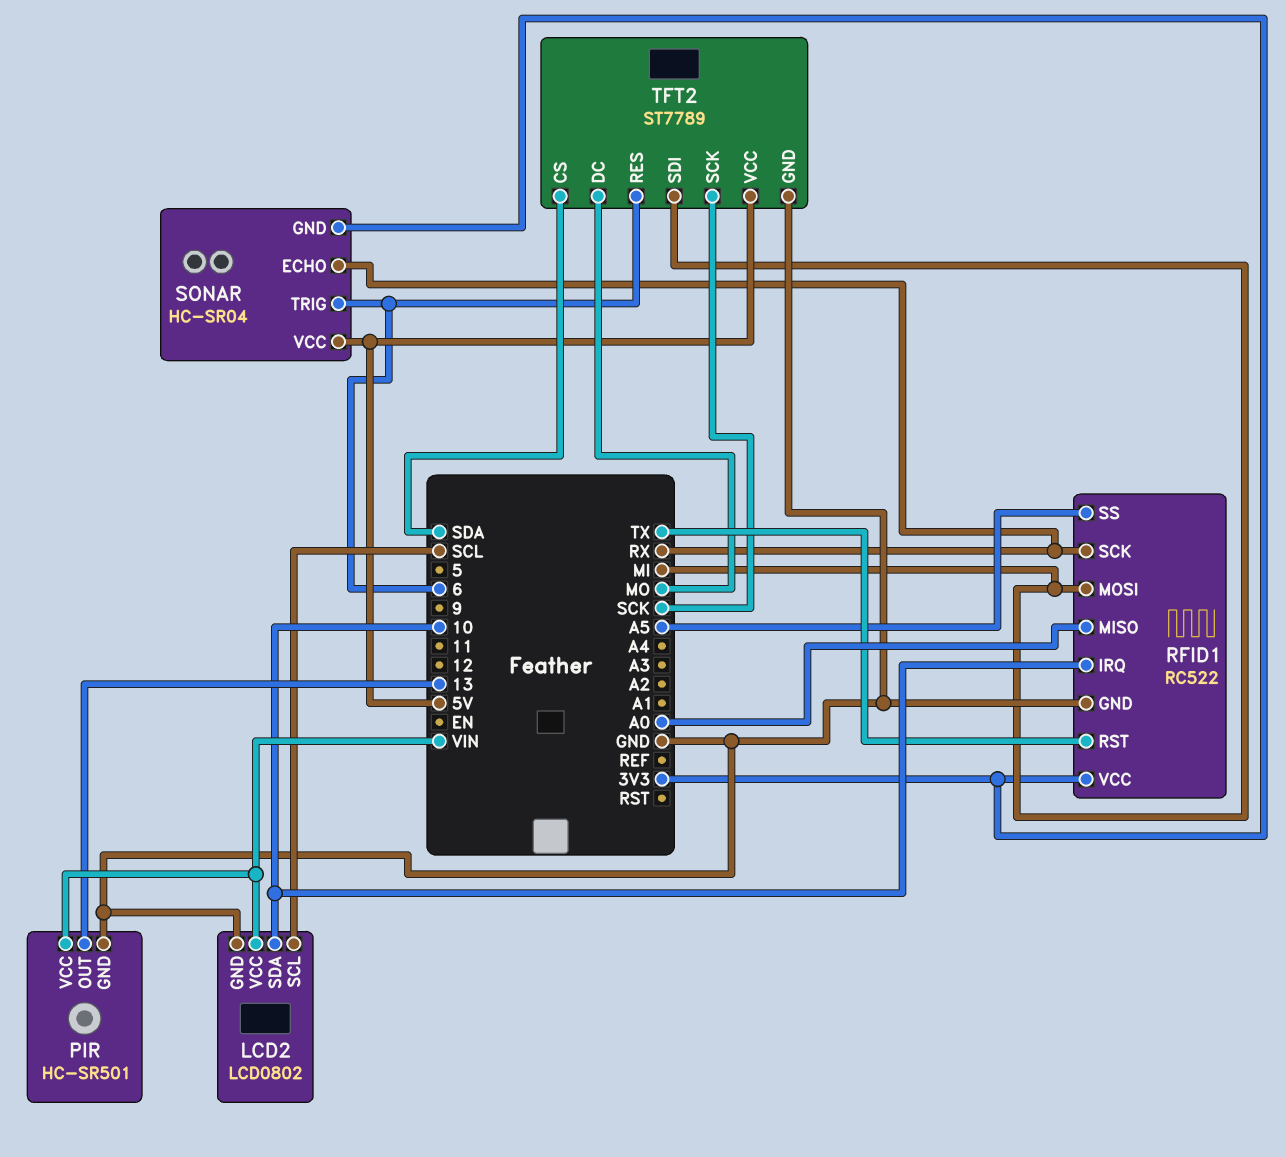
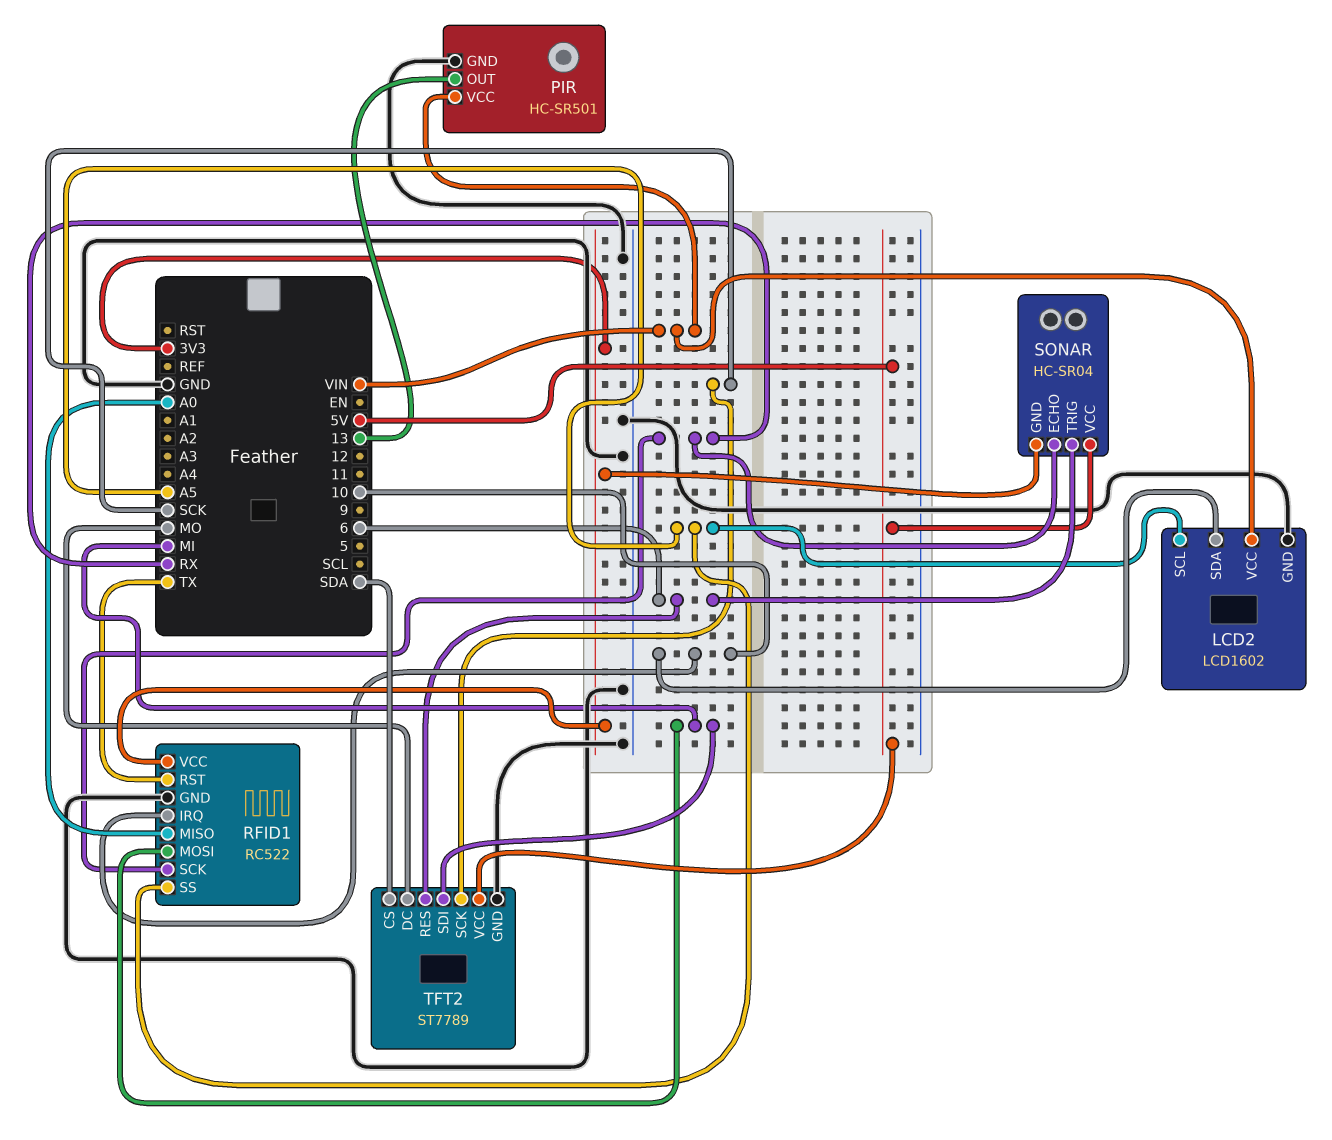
LCD2: LCD0802 -> LCD1602
LCD2 pin SCL: SCL -> A5

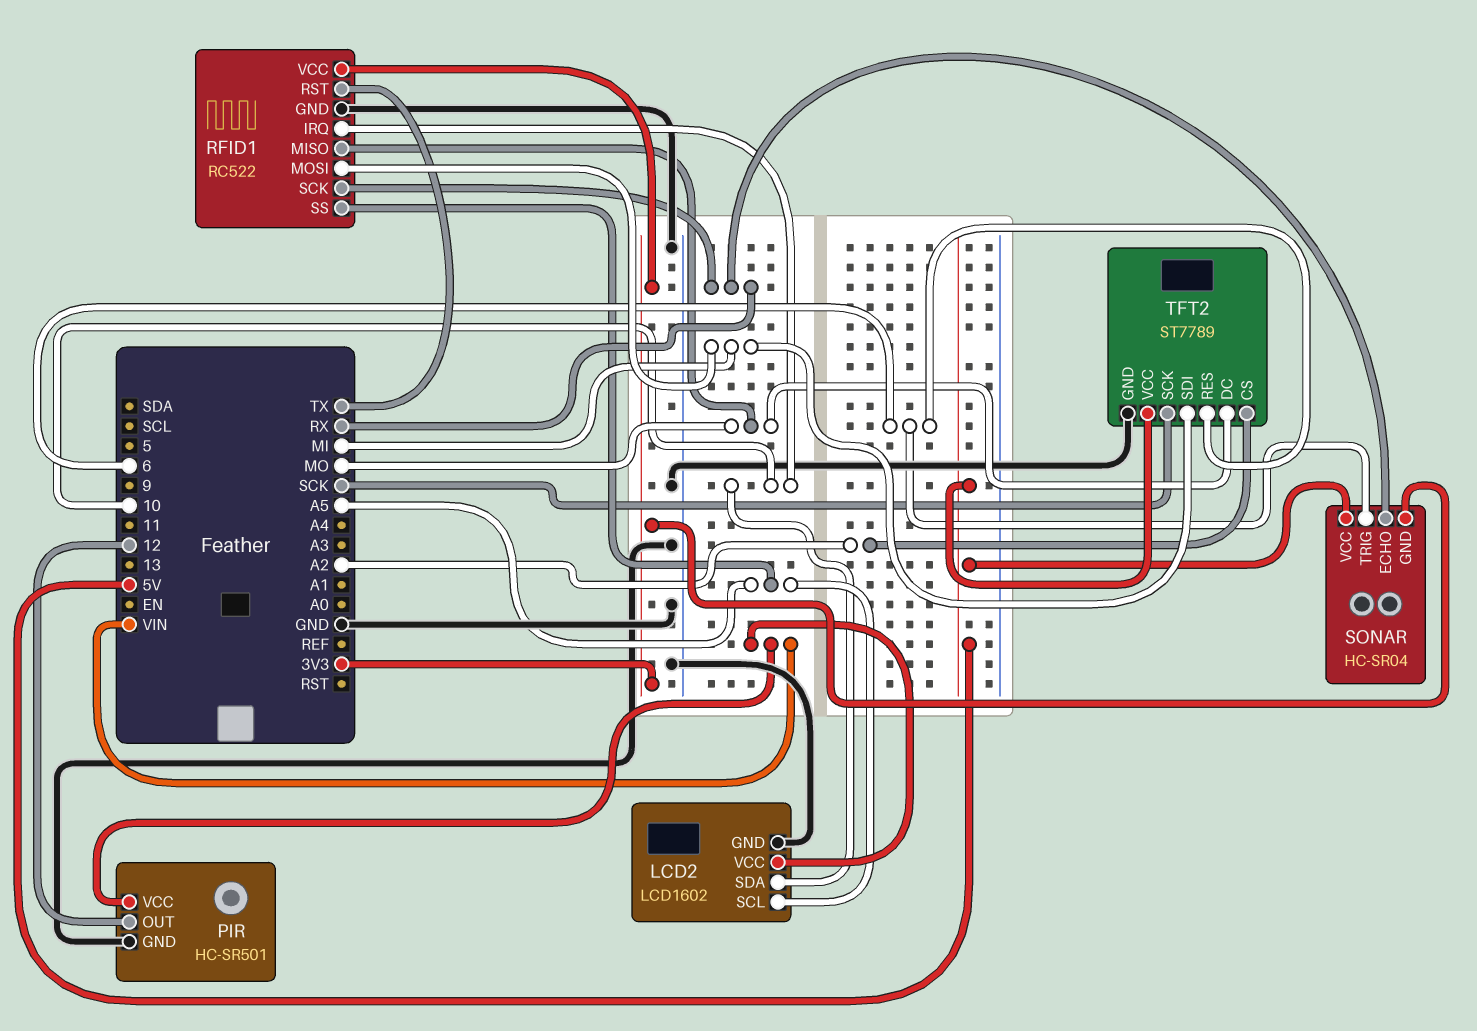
PIR pin OUT: 13 -> 12
RFID1 pin MISO: A0 -> MO
TFT2 pin CS: SDA -> A2

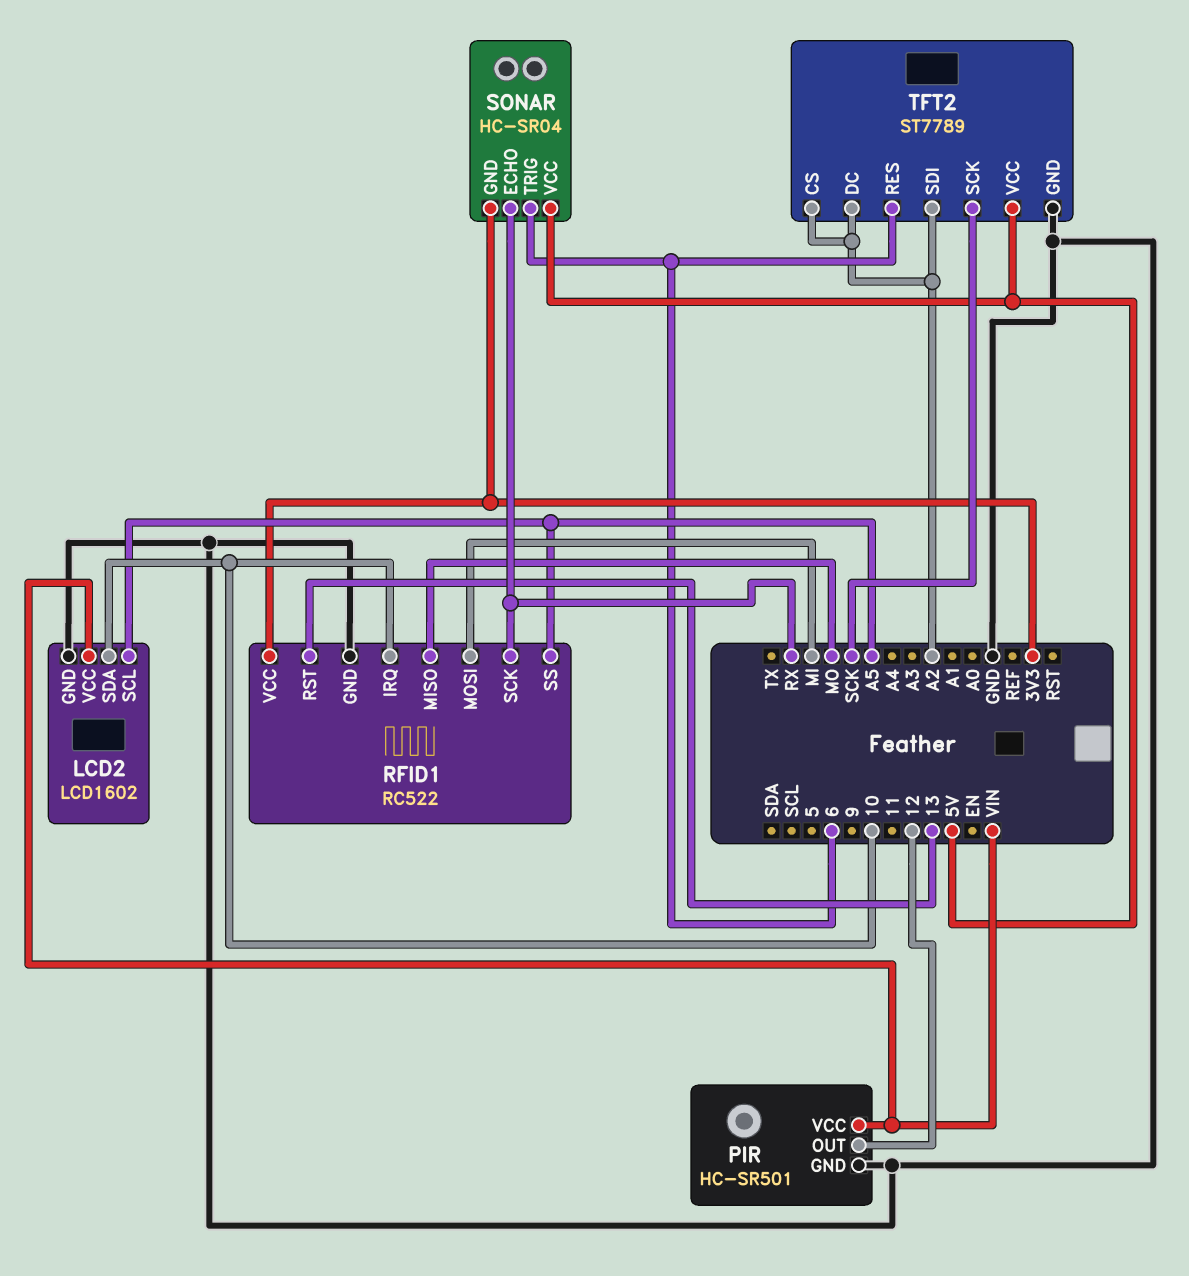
RFID1 pin RST: TX -> 13
TFT2 pin DC: MO -> A2
TFT2 pin SDI: MI -> A2

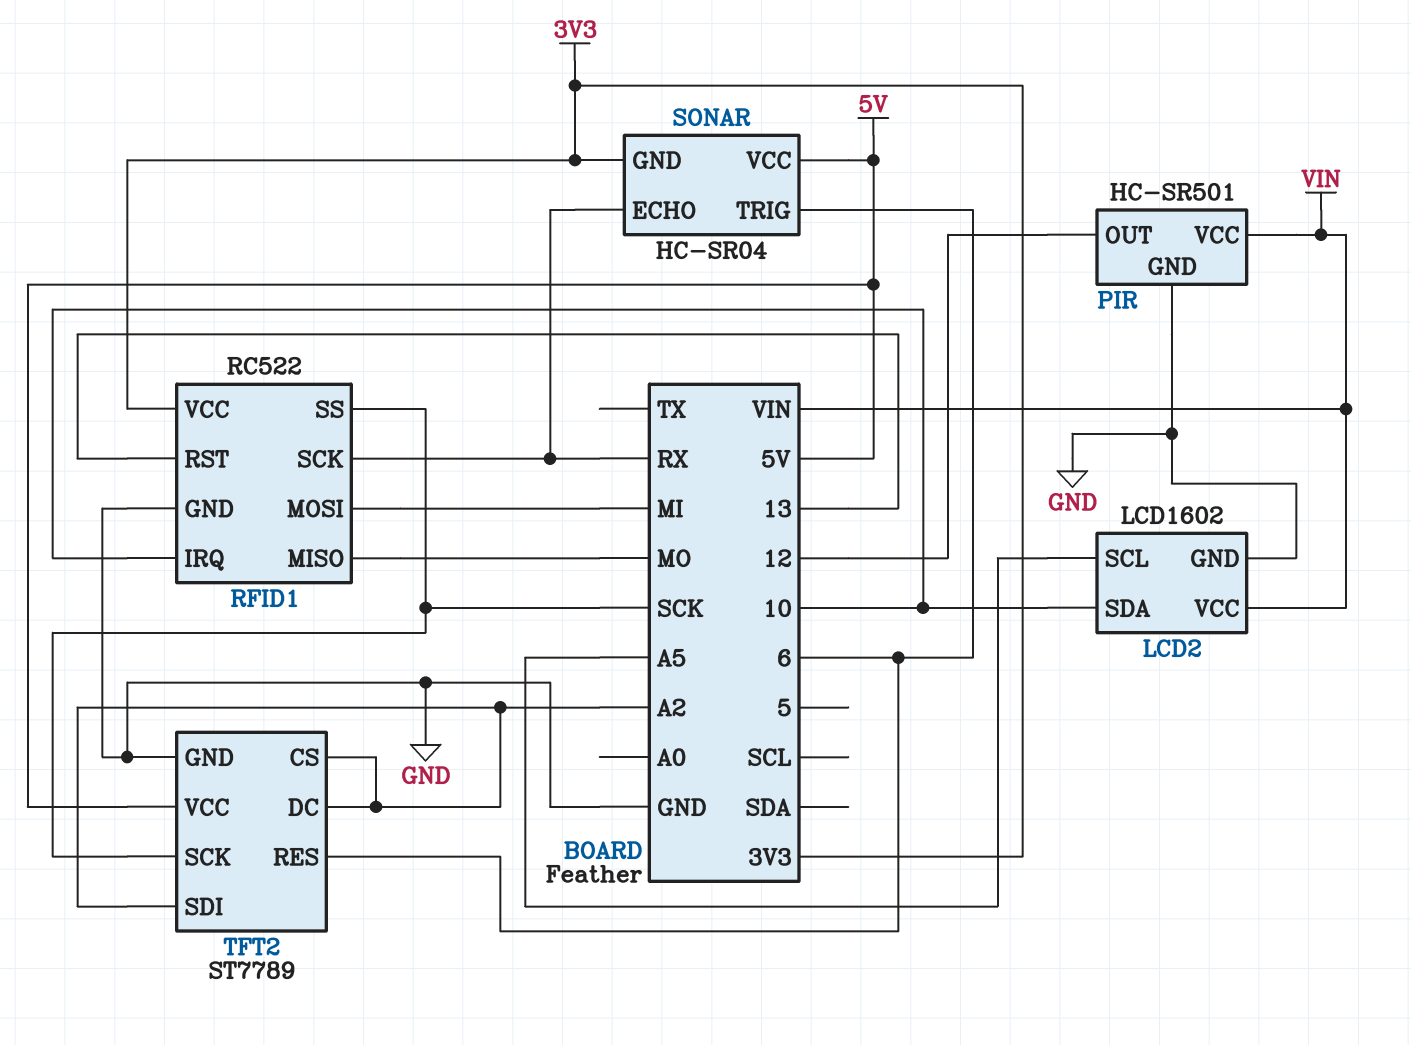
RFID1 pin SS: A5 -> SCK

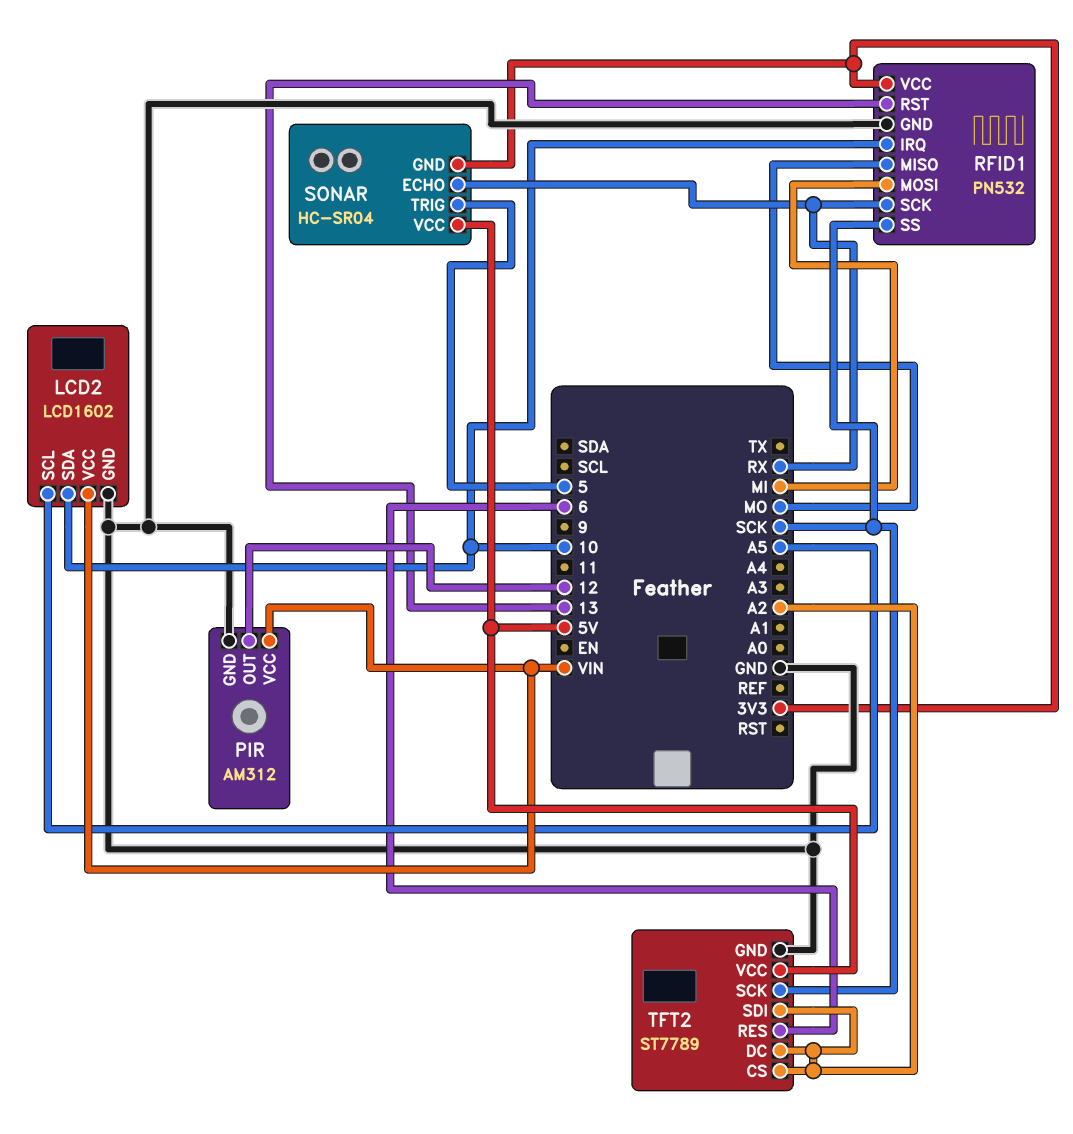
PIR: HC-SR501 -> AM312
RFID1: RC522 -> PN532
SONAR pin TRIG: 6 -> 5

